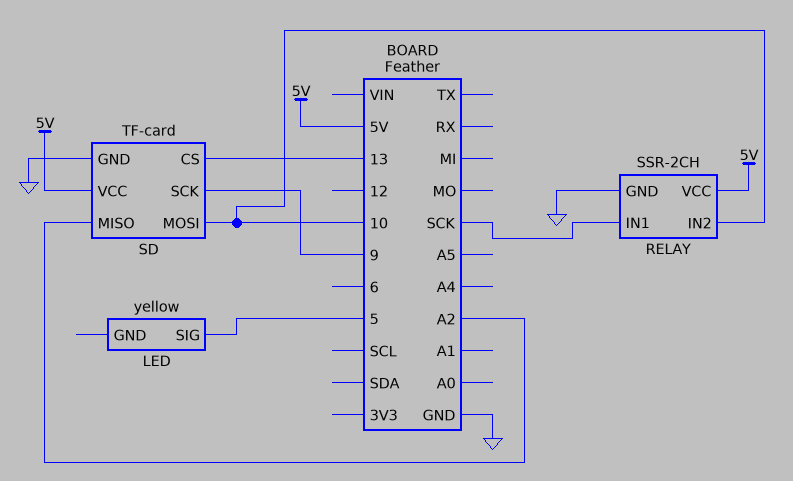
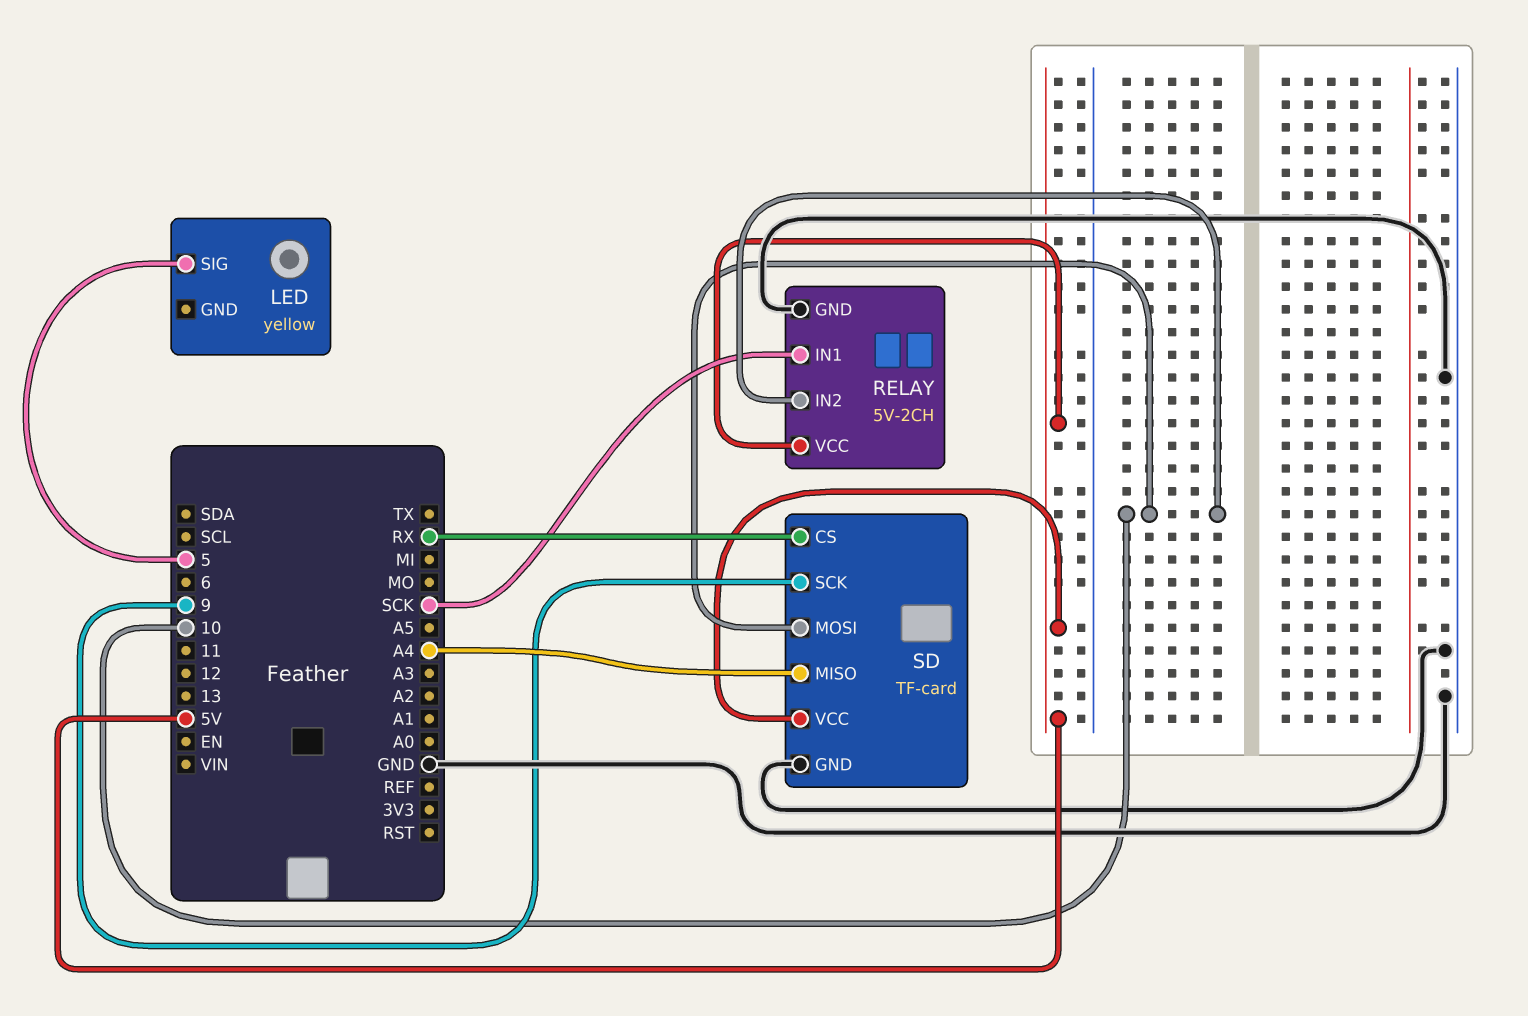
RELAY: SSR-2CH -> 5V-2CH
SD pin CS: 13 -> RX
SD pin MISO: A2 -> A4

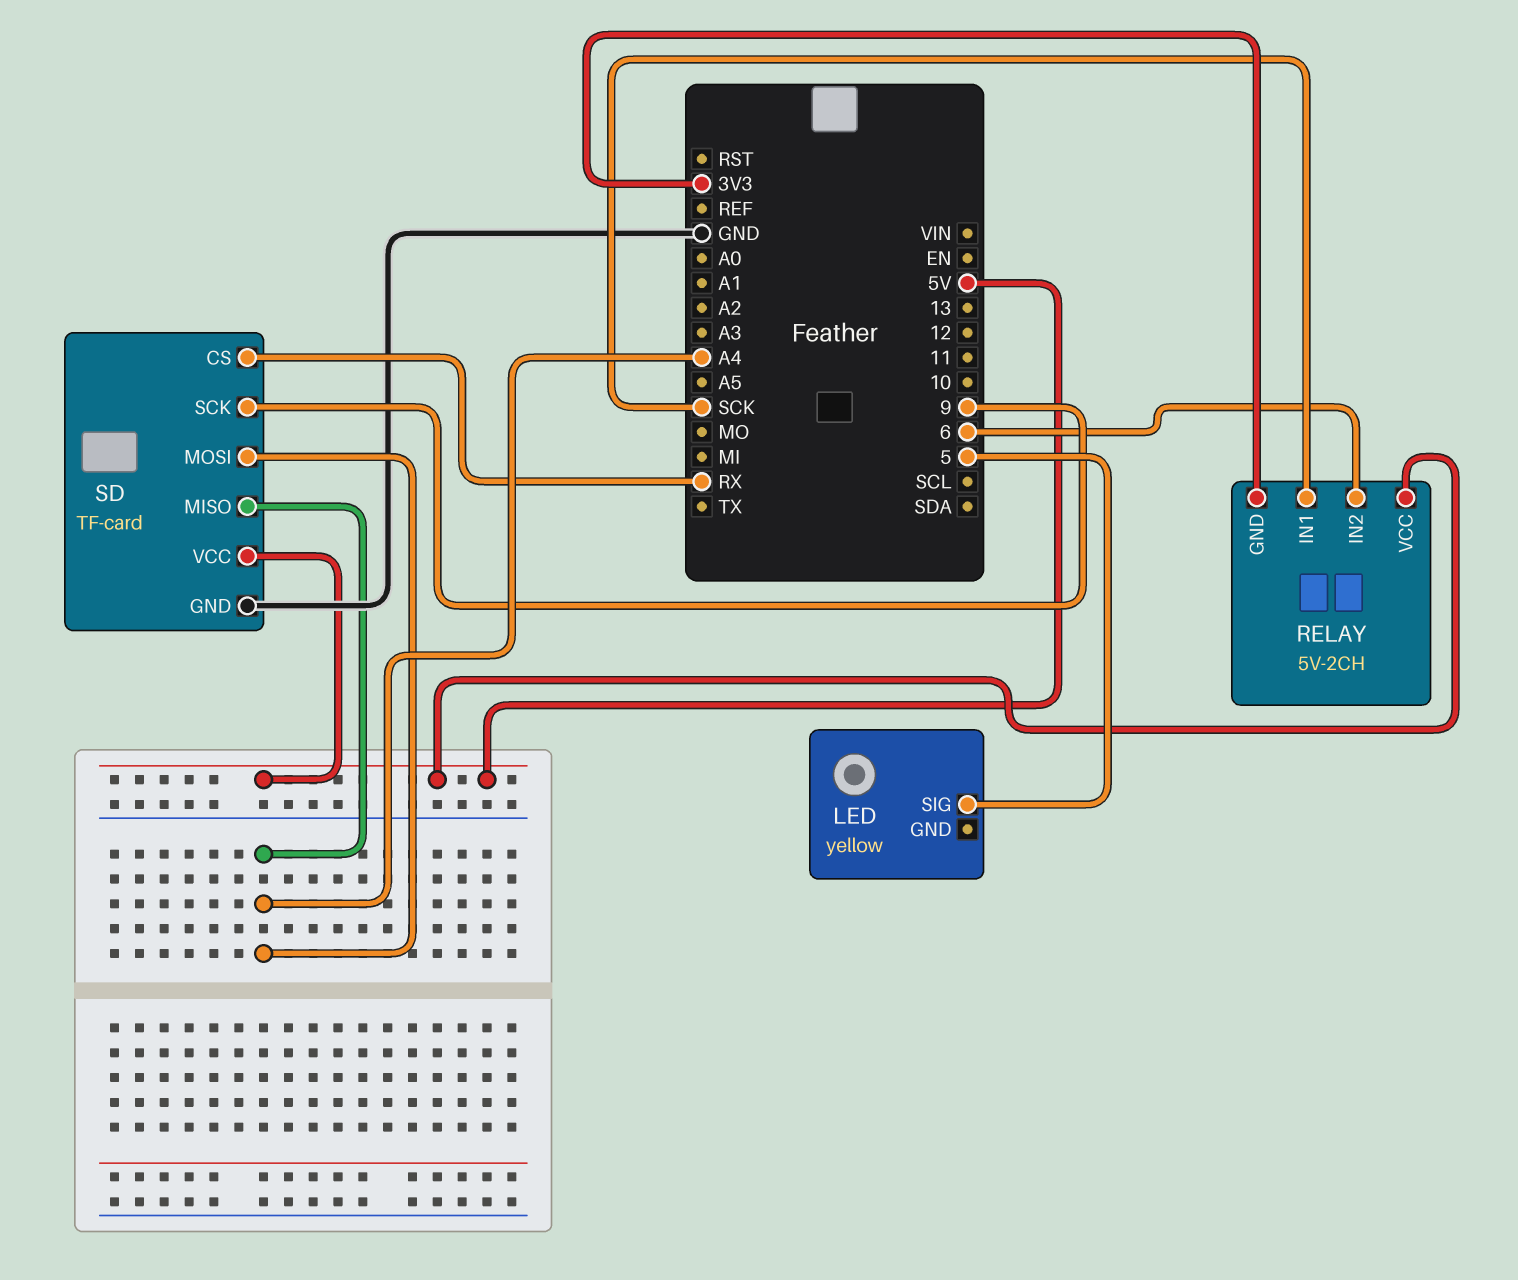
RELAY pin GND: GND -> 3V3
RELAY pin IN2: 10 -> 6
SD pin MOSI: 10 -> A4

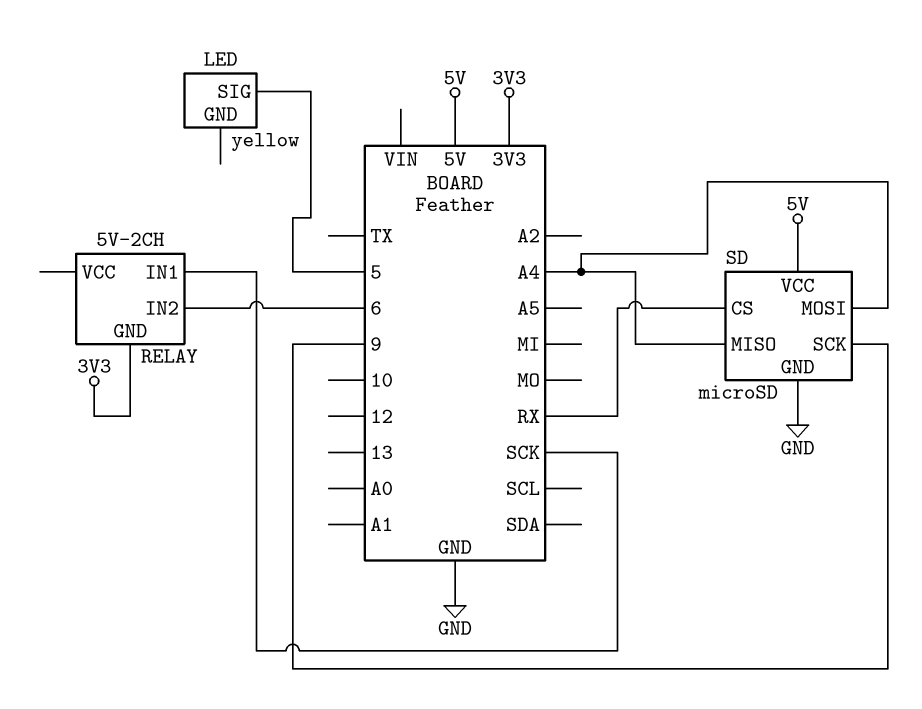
RELAY pin VCC: 5V -> none
SD: TF-card -> microSD

